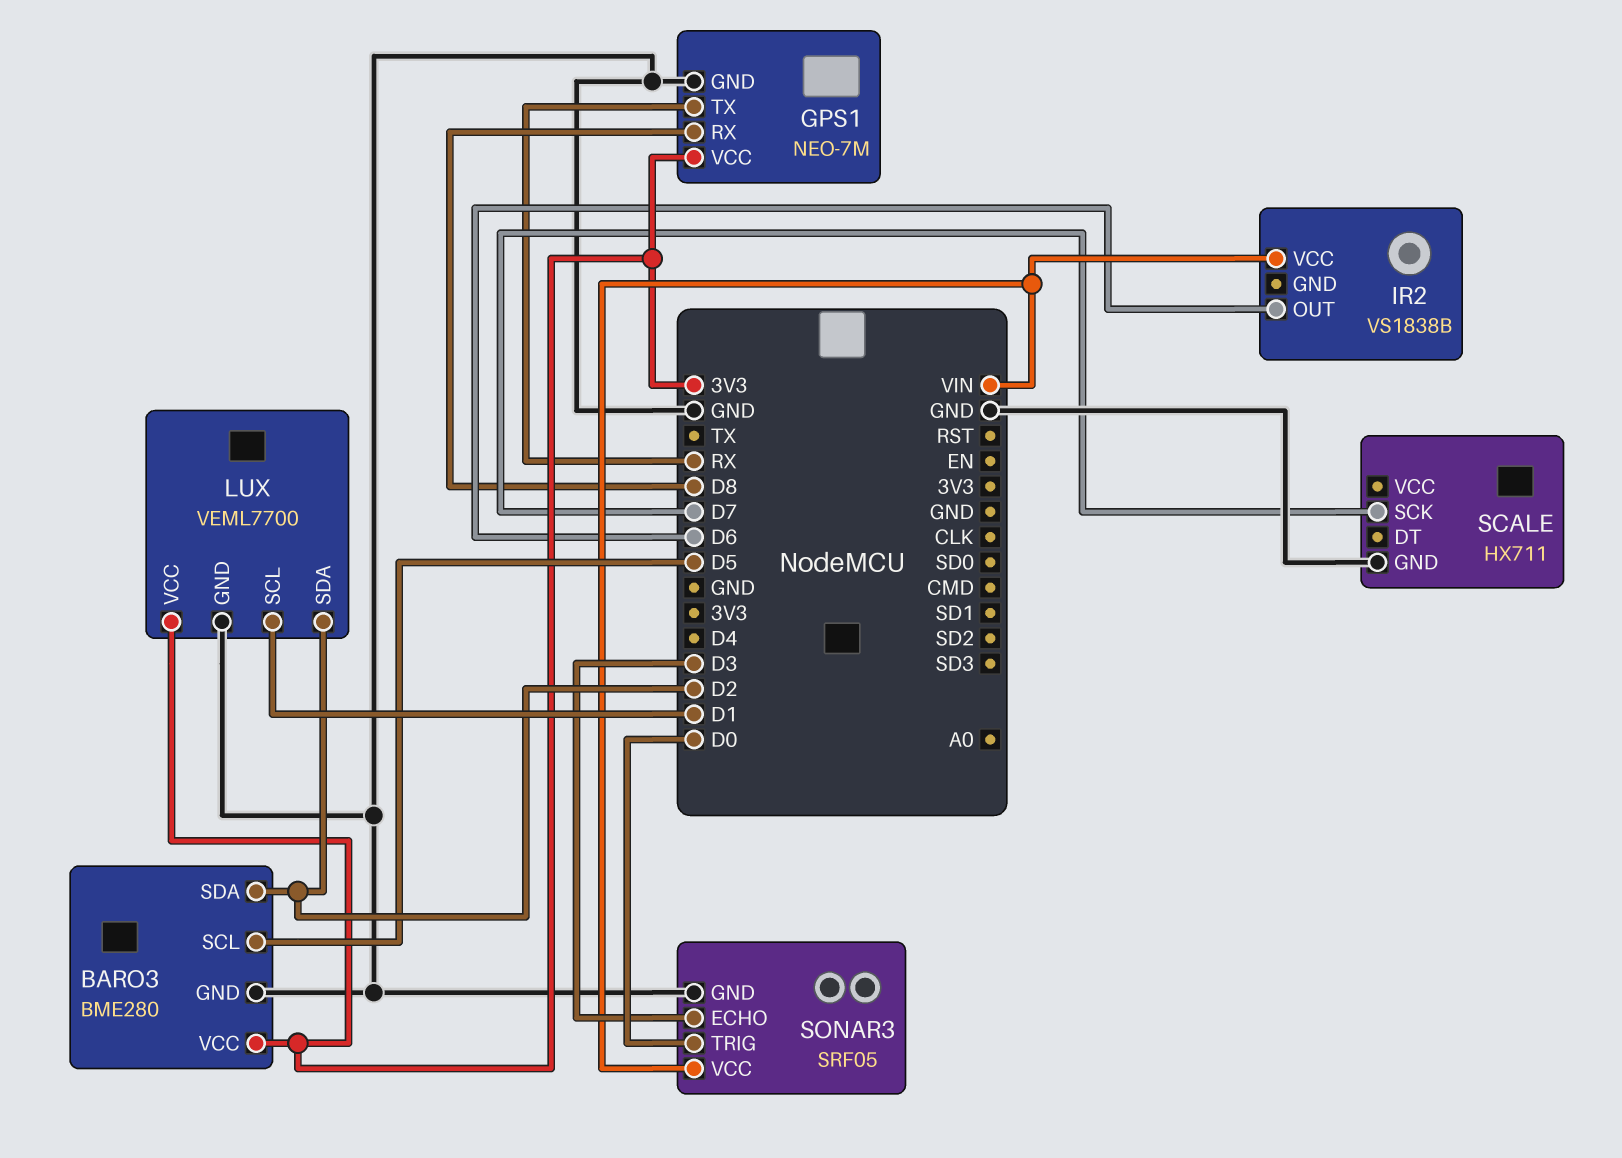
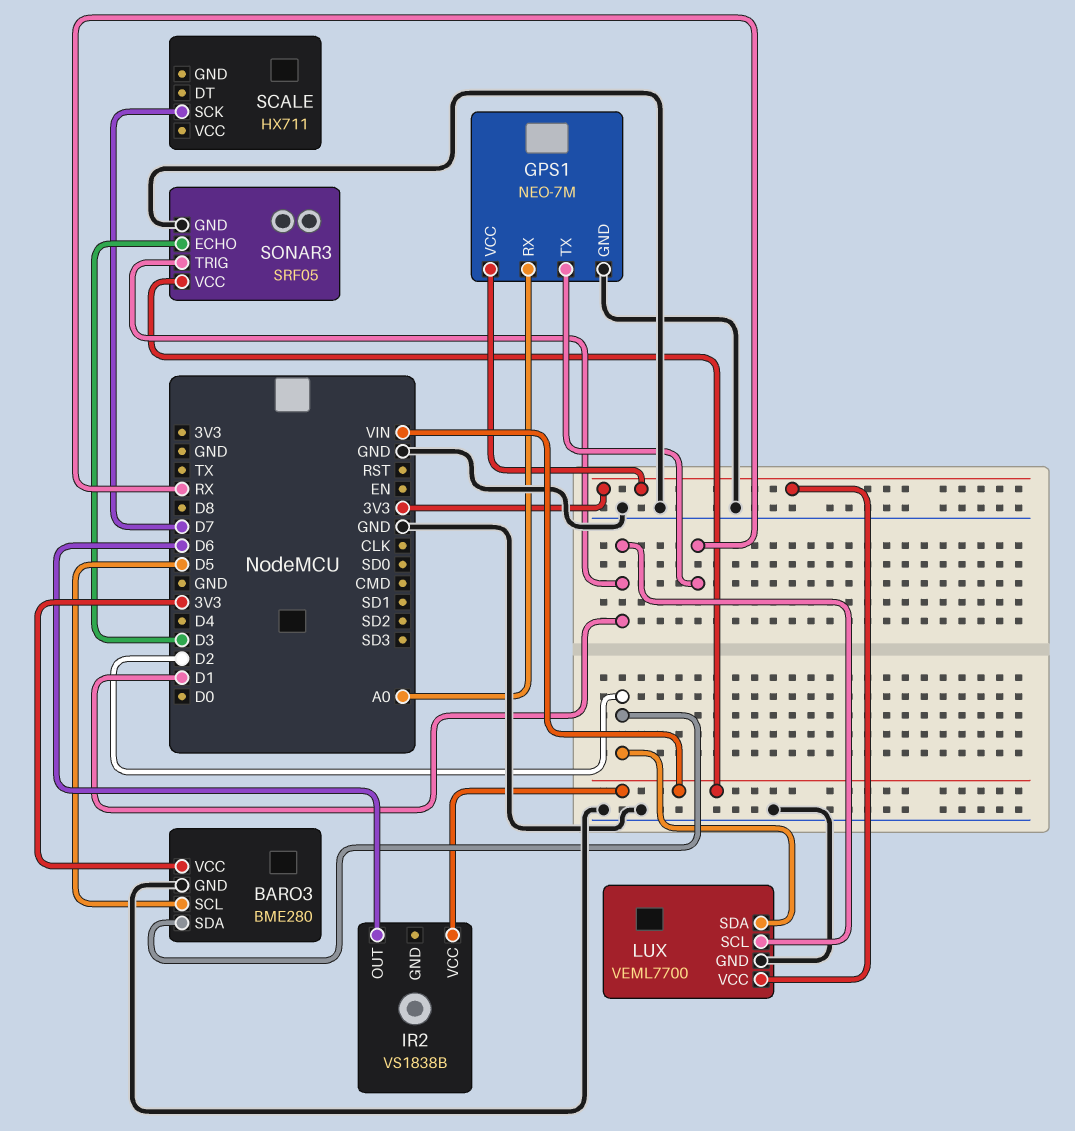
GPS1 pin RX: D8 -> A0
SCALE pin GND: GND -> none
SONAR3 pin TRIG: D0 -> D1

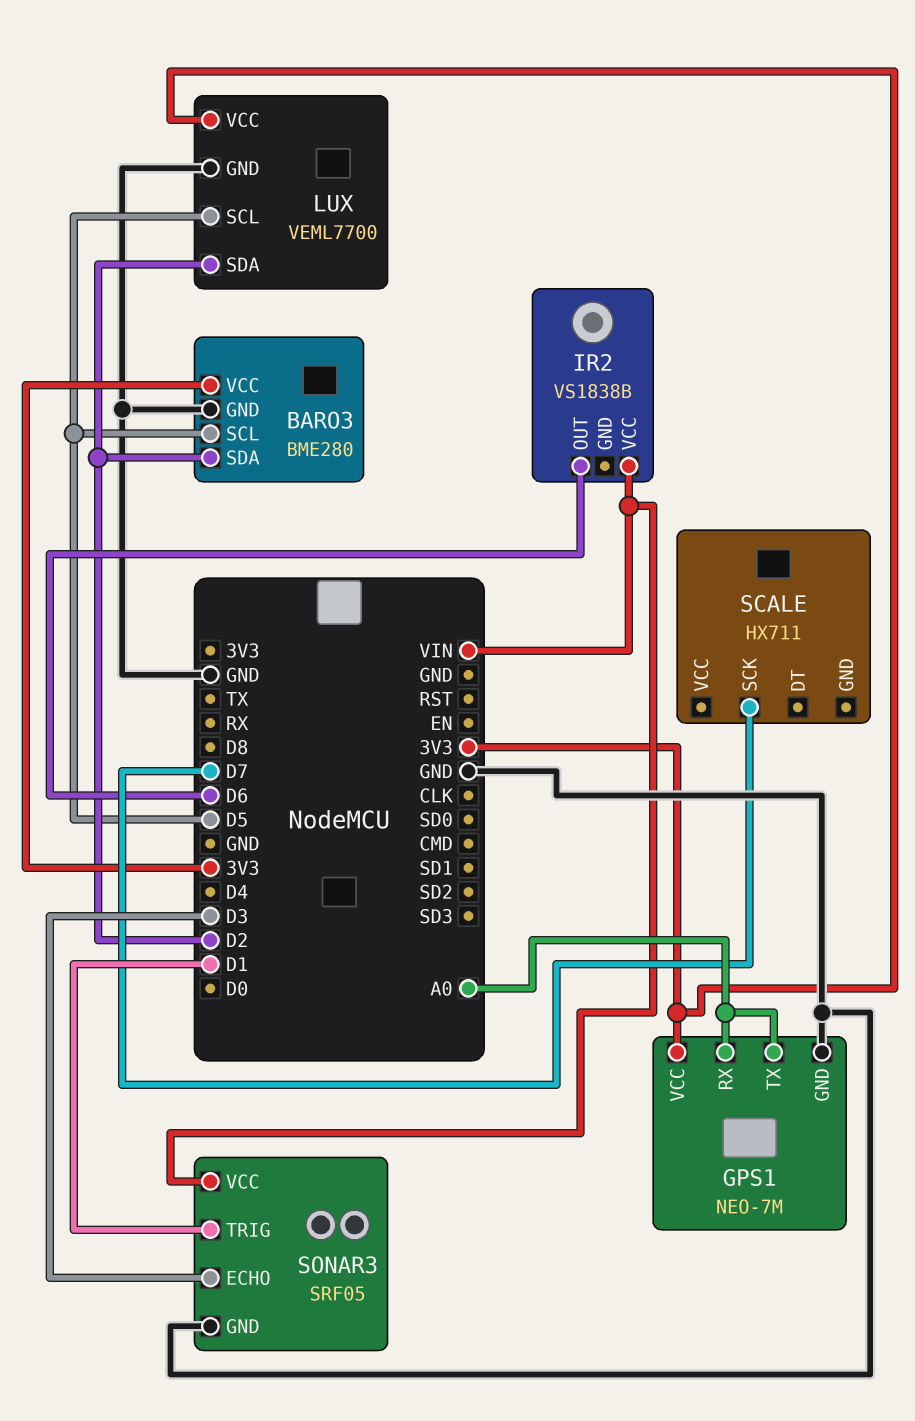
GPS1 pin TX: RX -> A0
LUX pin SCL: D1 -> D5

